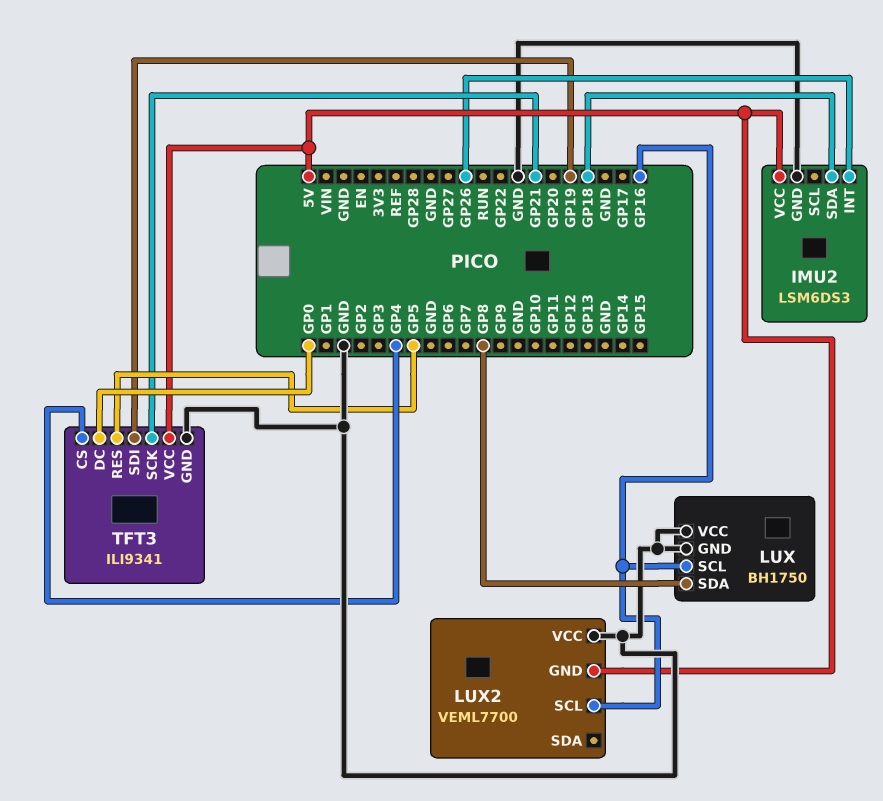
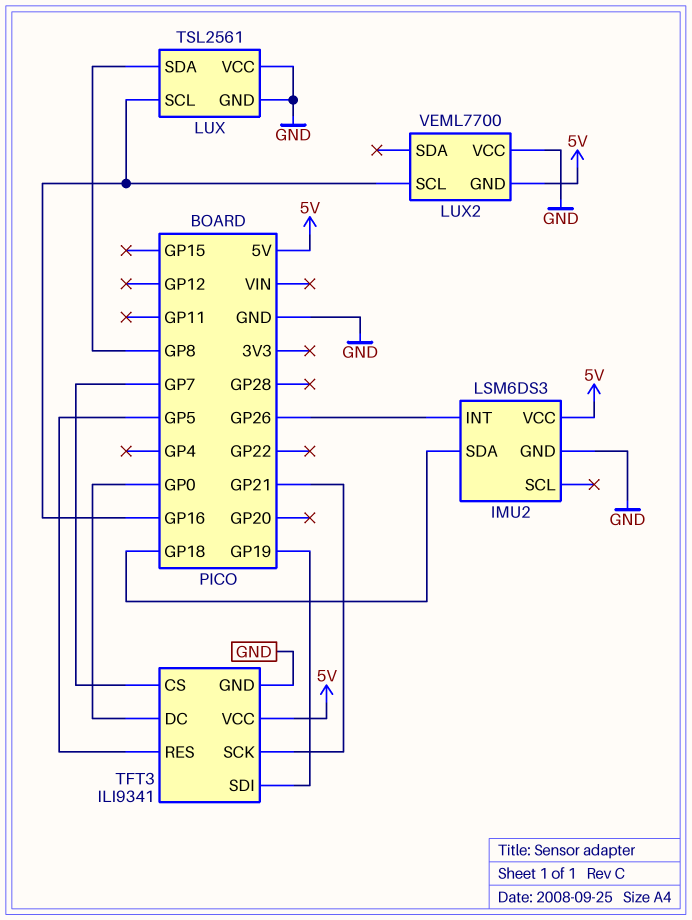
LUX: BH1750 -> TSL2561
TFT3 pin CS: GP4 -> GP7

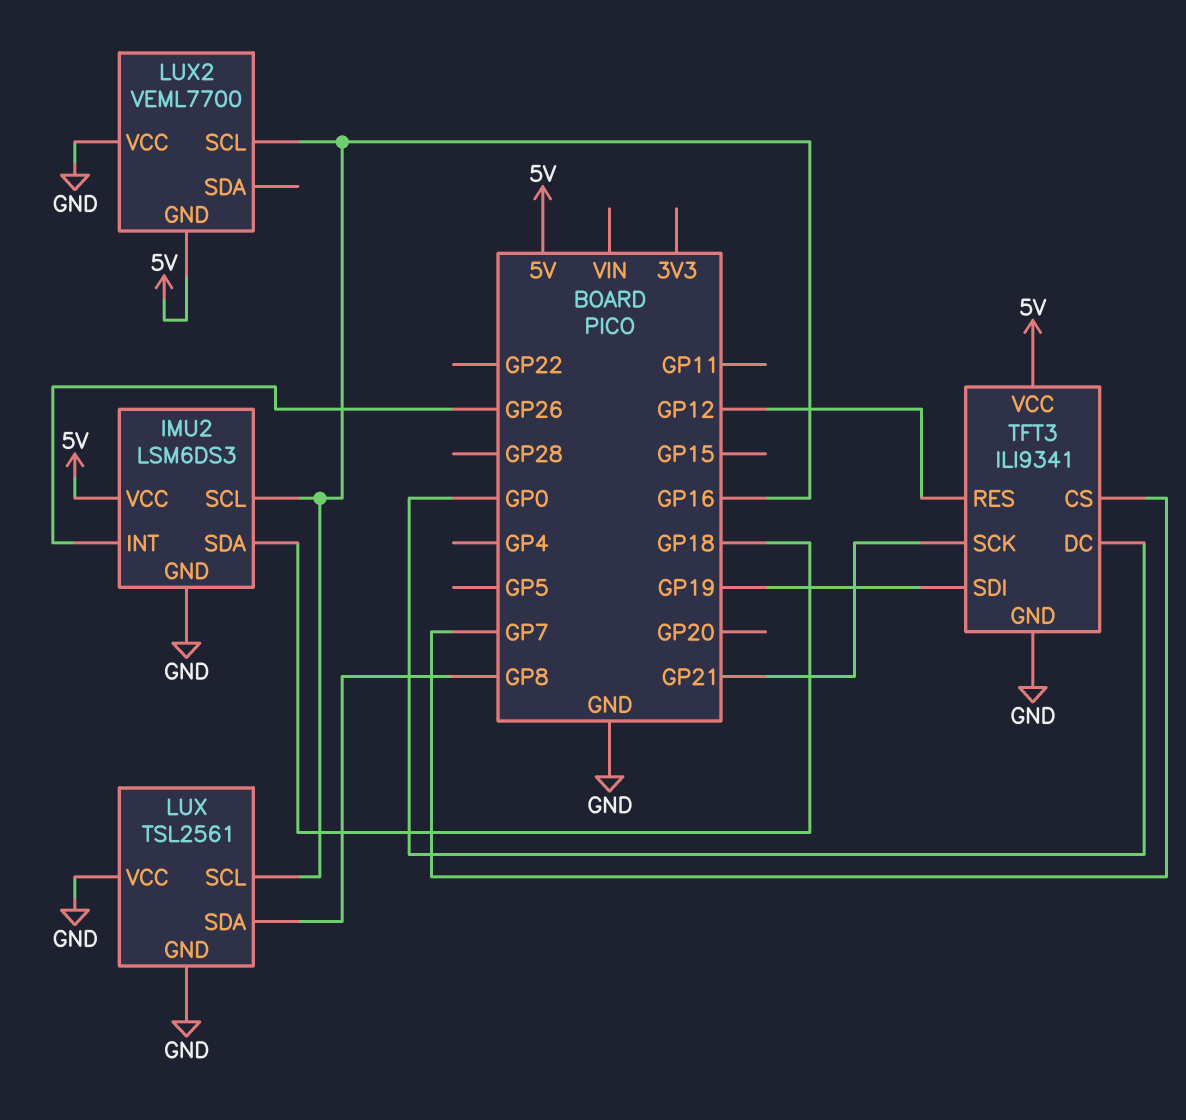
IMU2 pin SCL: none -> GP16
TFT3 pin RES: GP5 -> GP12

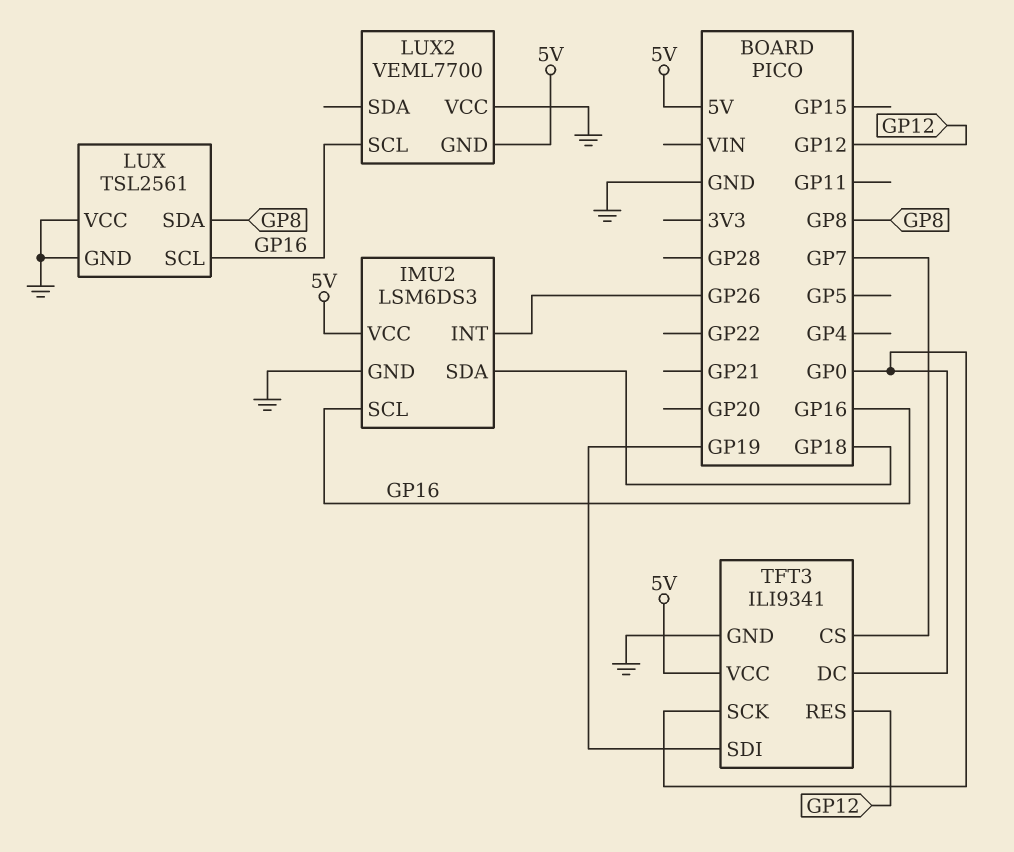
TFT3 pin SCK: GP21 -> GP0

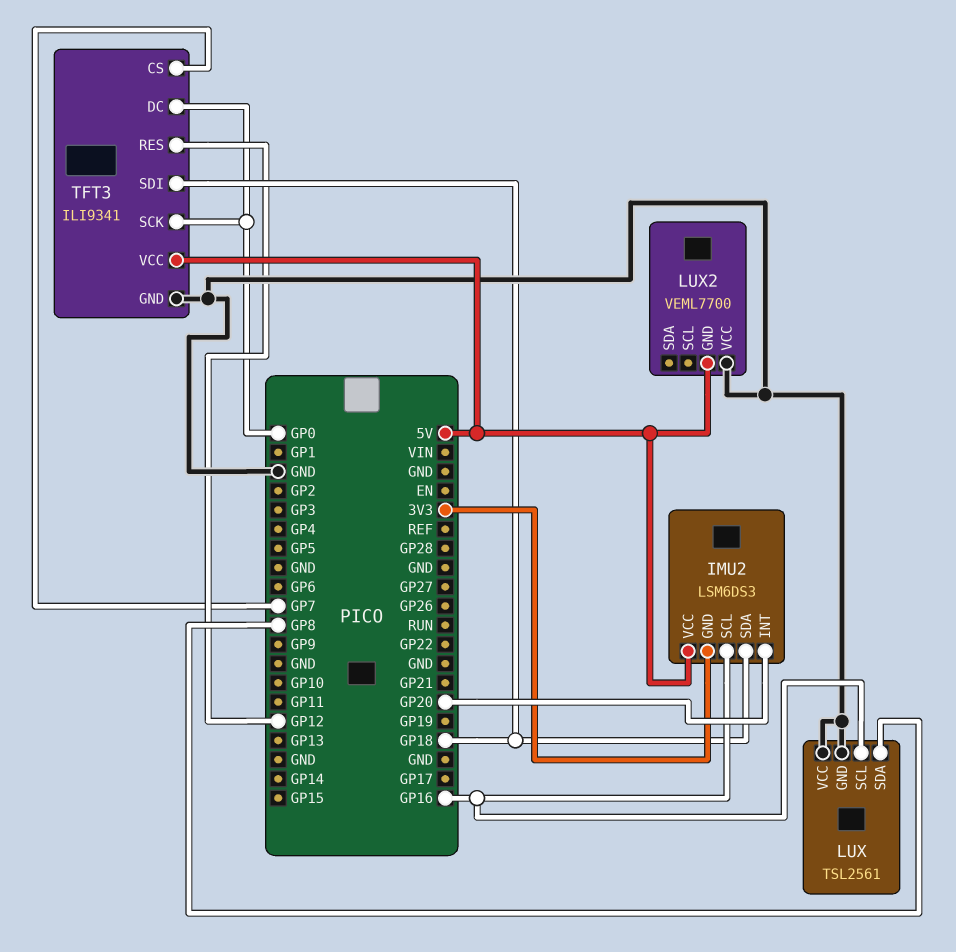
IMU2 pin GND: GND -> 3V3
IMU2 pin INT: GP26 -> GP20
LUX2 pin SCL: GP16 -> none
TFT3 pin SDI: GP19 -> GP18

